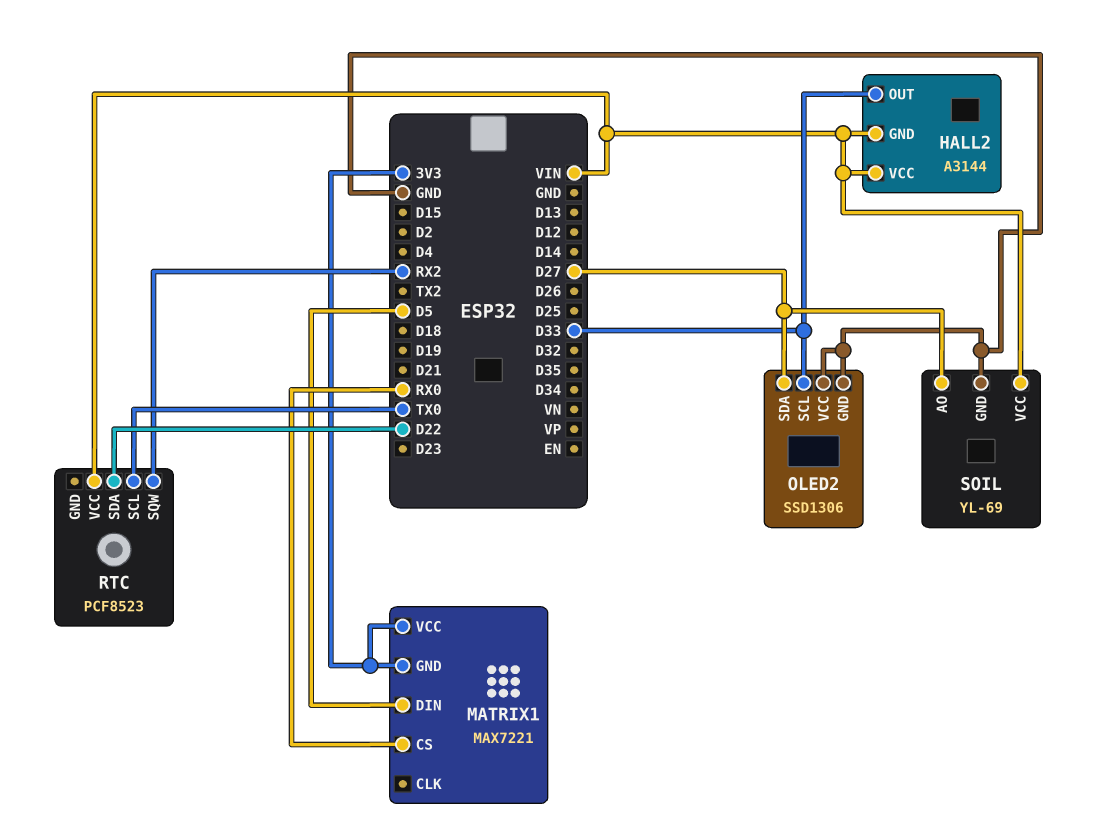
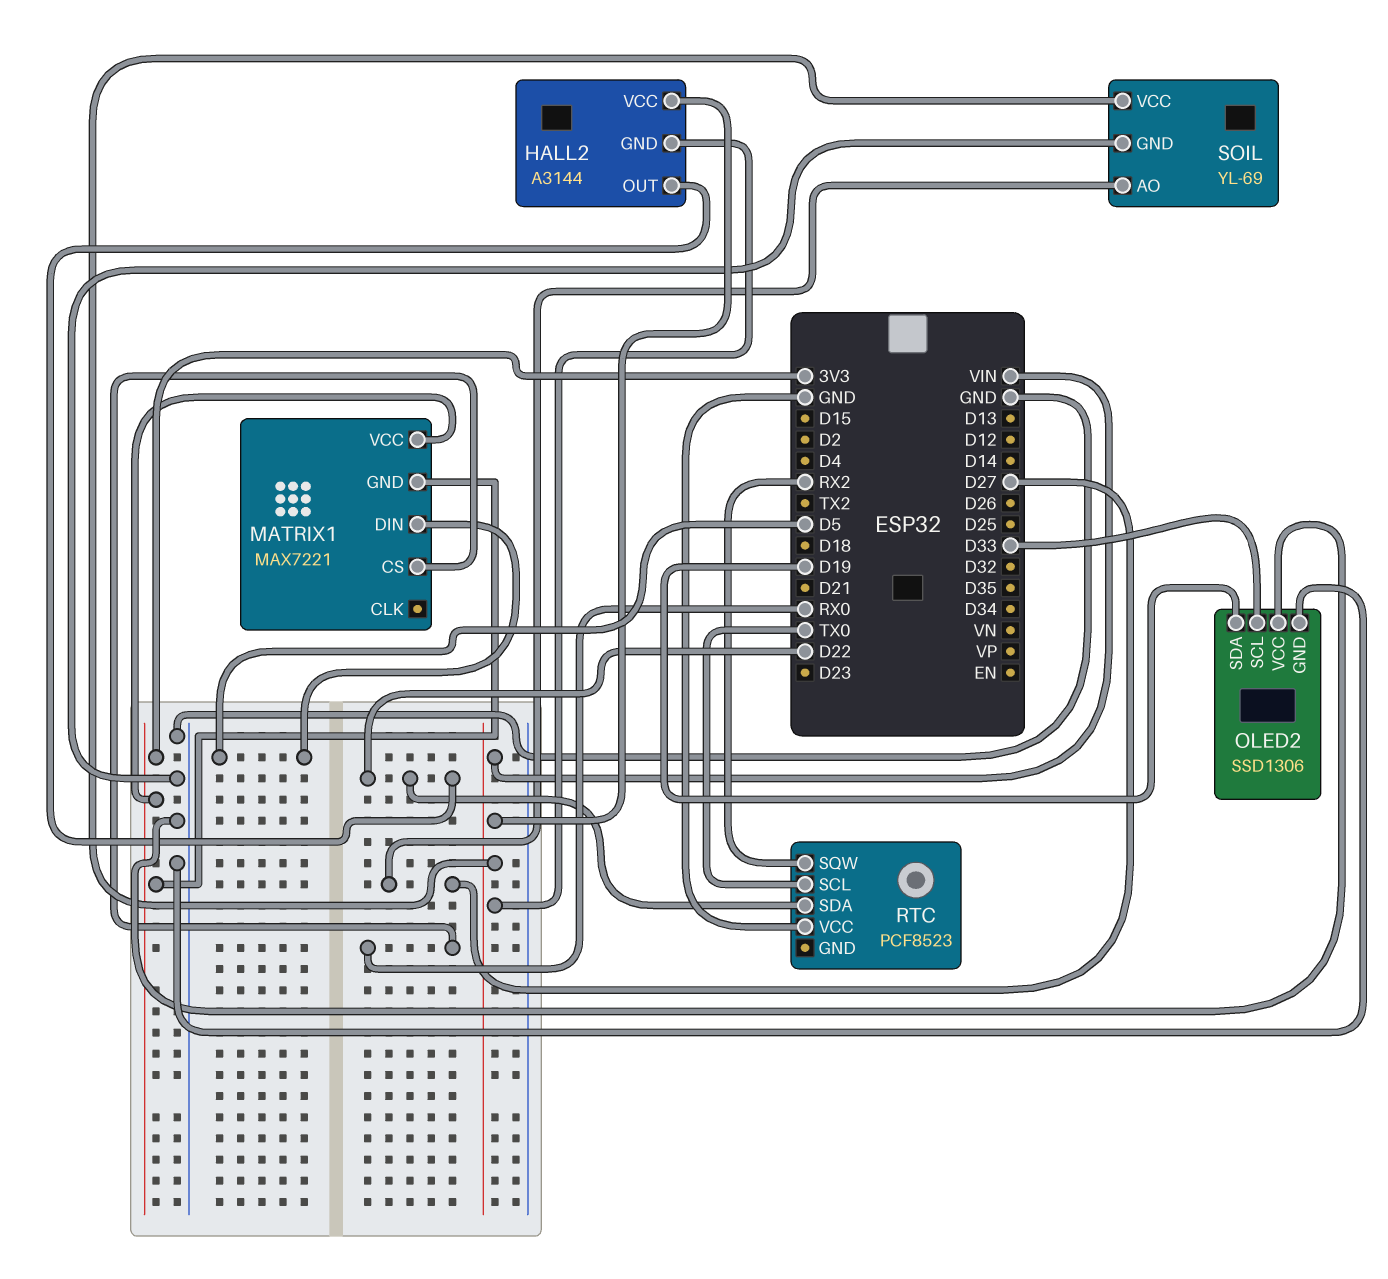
HALL2 pin OUT: D33 -> D22
OLED2 pin SDA: D27 -> D19
RTC pin VCC: VIN -> GND

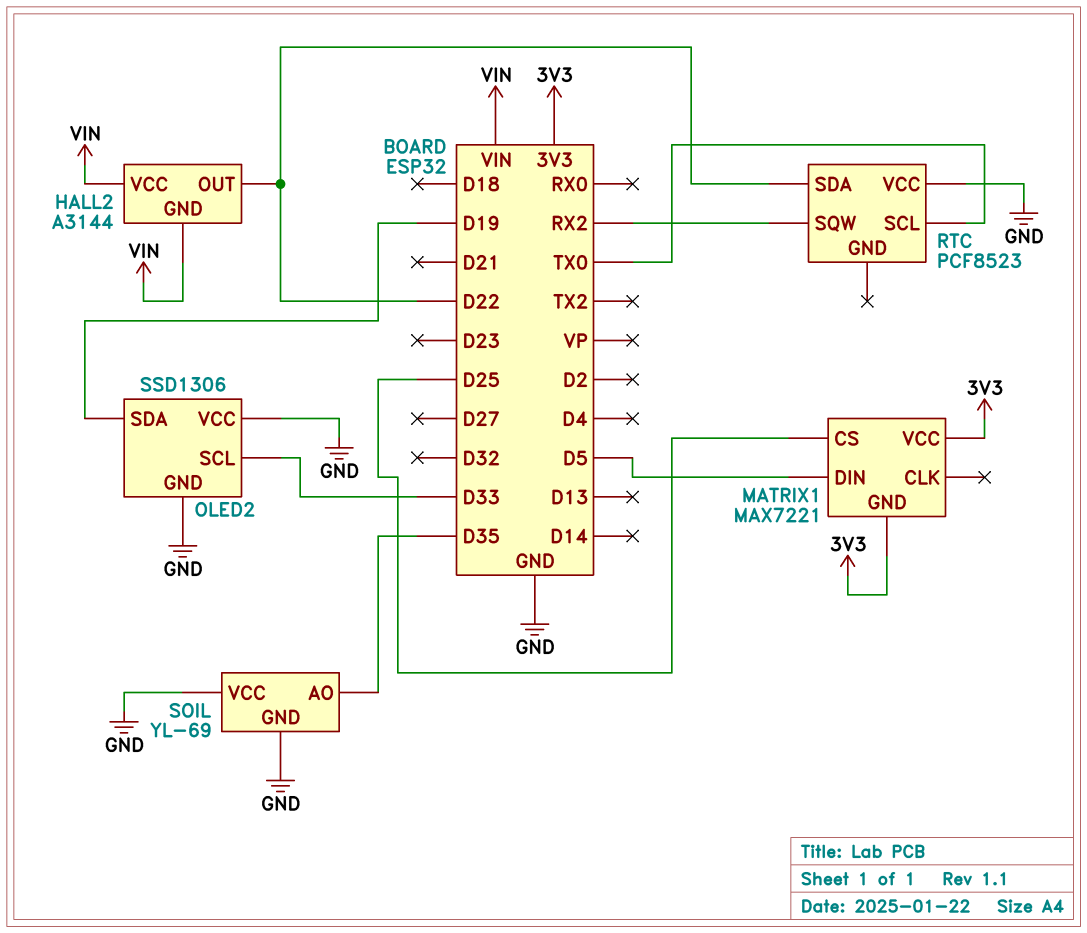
MATRIX1 pin CS: RX0 -> D25
SOIL pin AO: D27 -> D35
SOIL pin VCC: VIN -> GND

